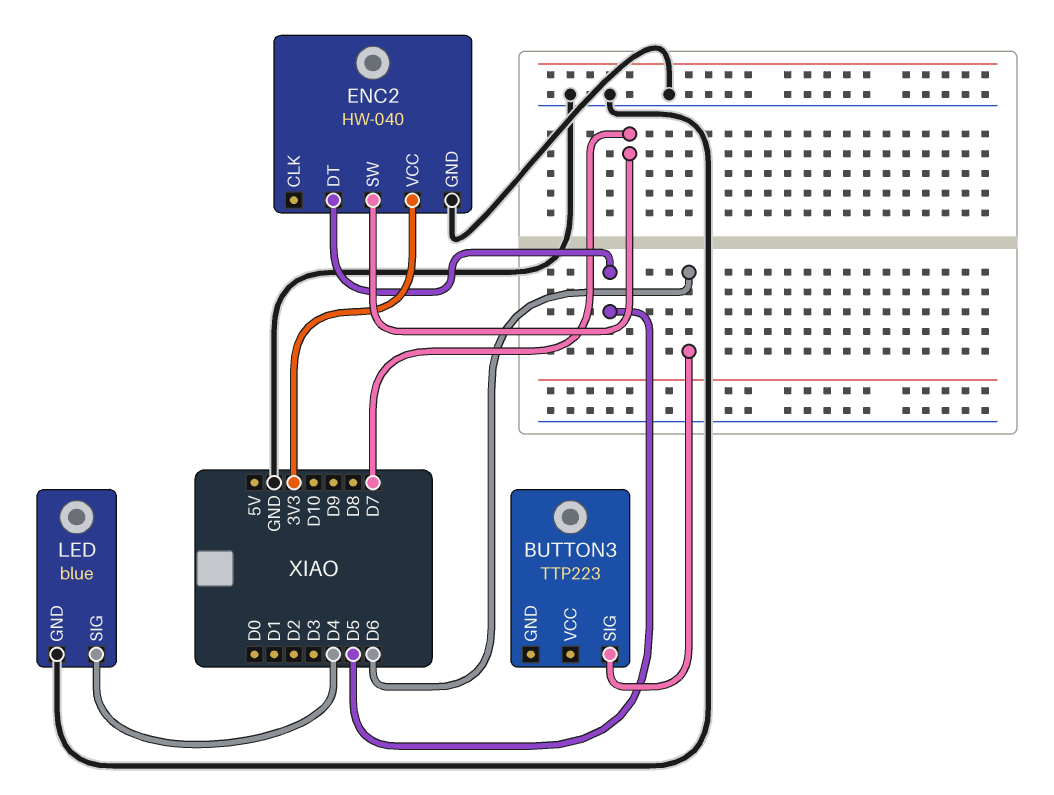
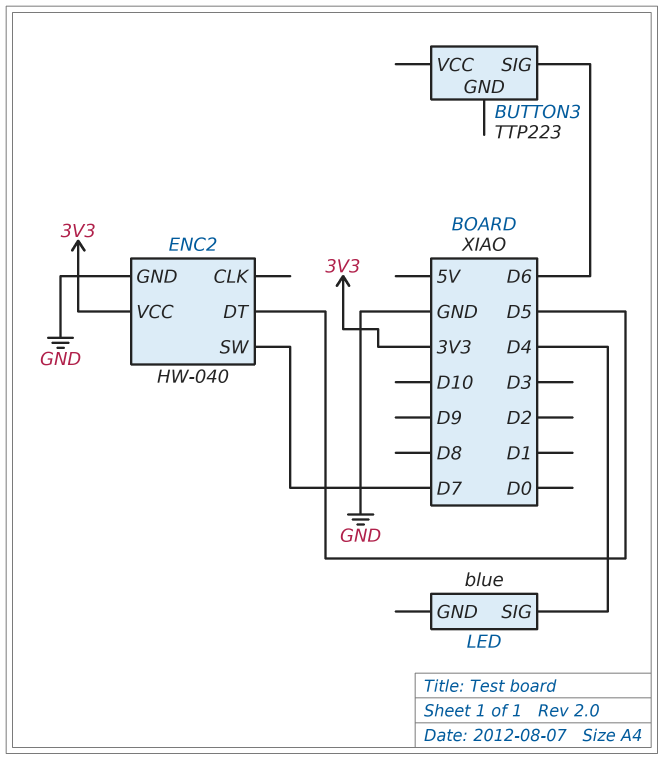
LED pin GND: GND -> none

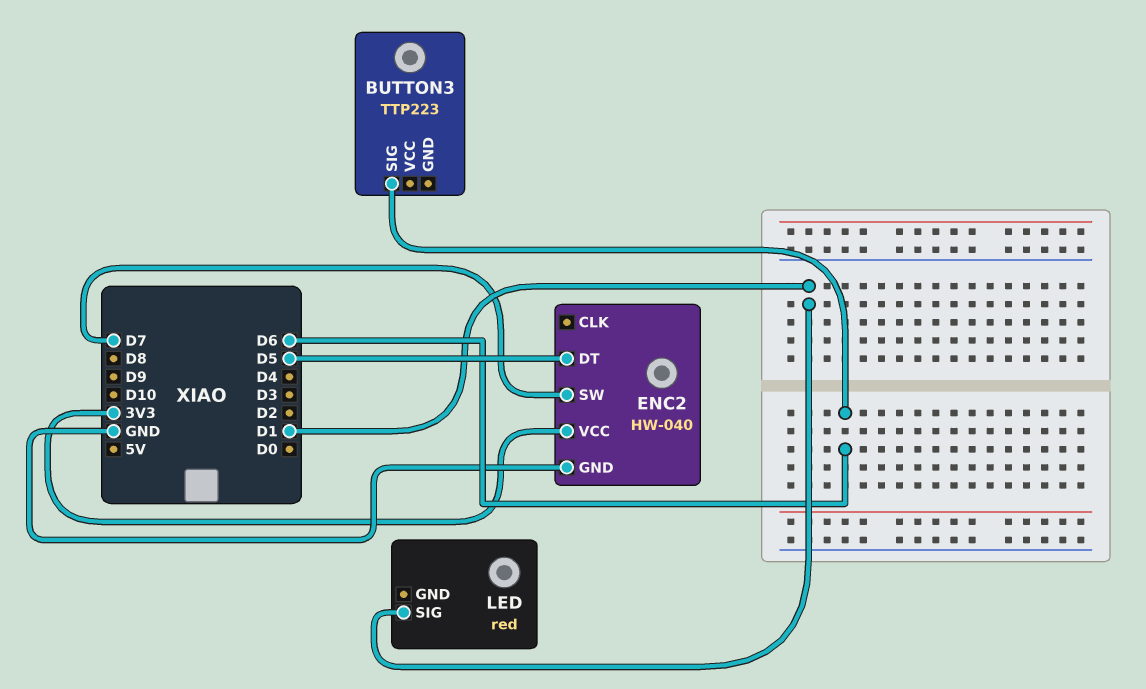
LED: blue -> red
LED pin SIG: D4 -> D1

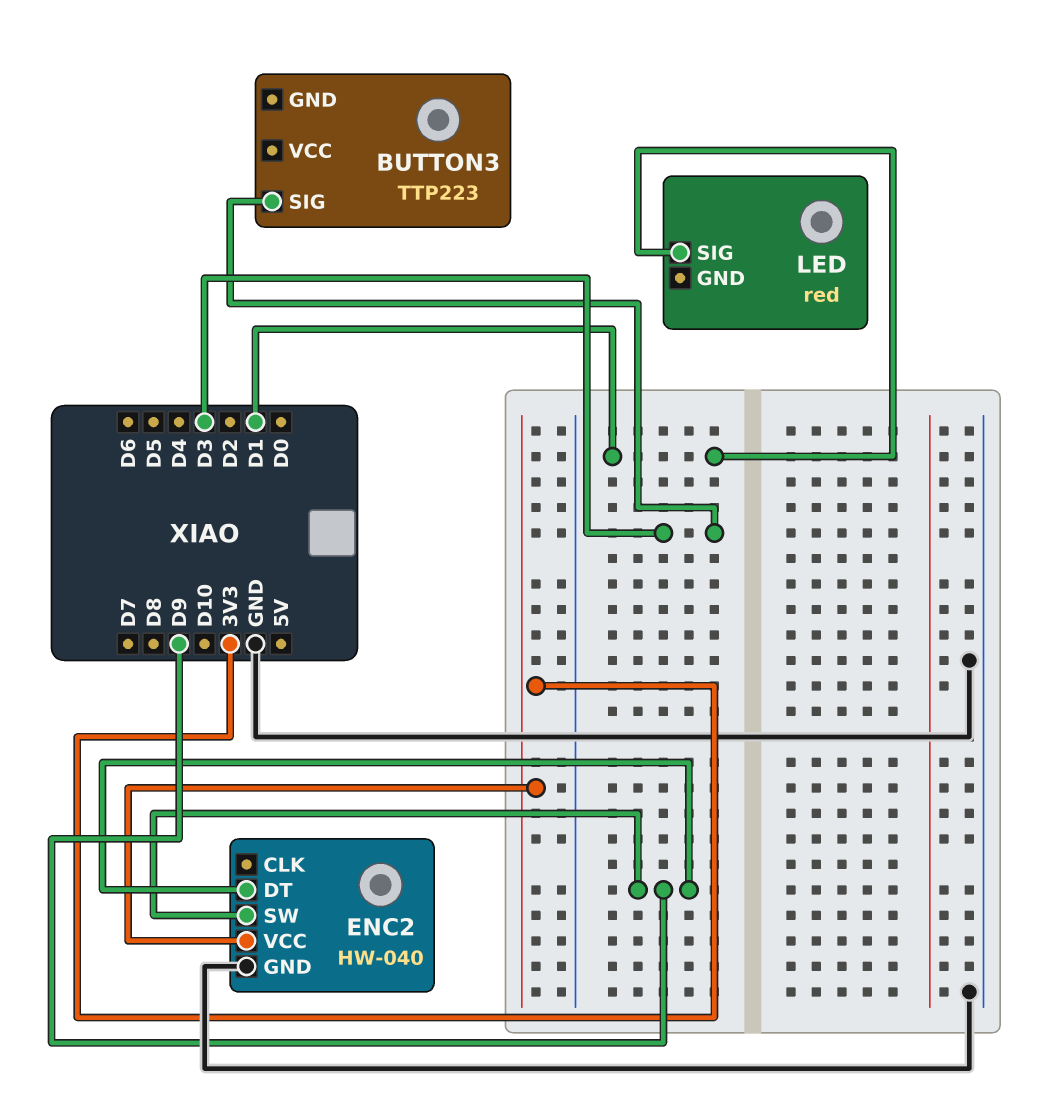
BUTTON3 pin SIG: D6 -> D3
ENC2 pin DT: D5 -> D9
ENC2 pin SW: D7 -> D9

